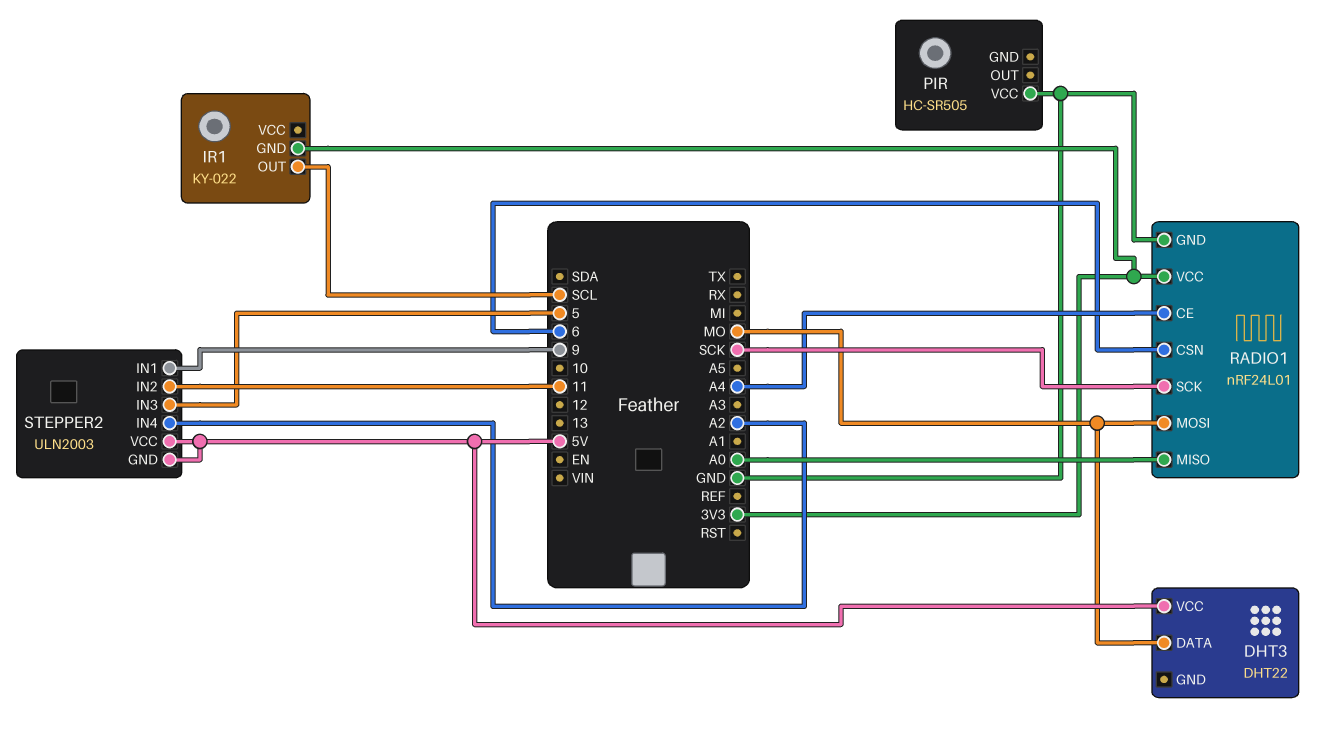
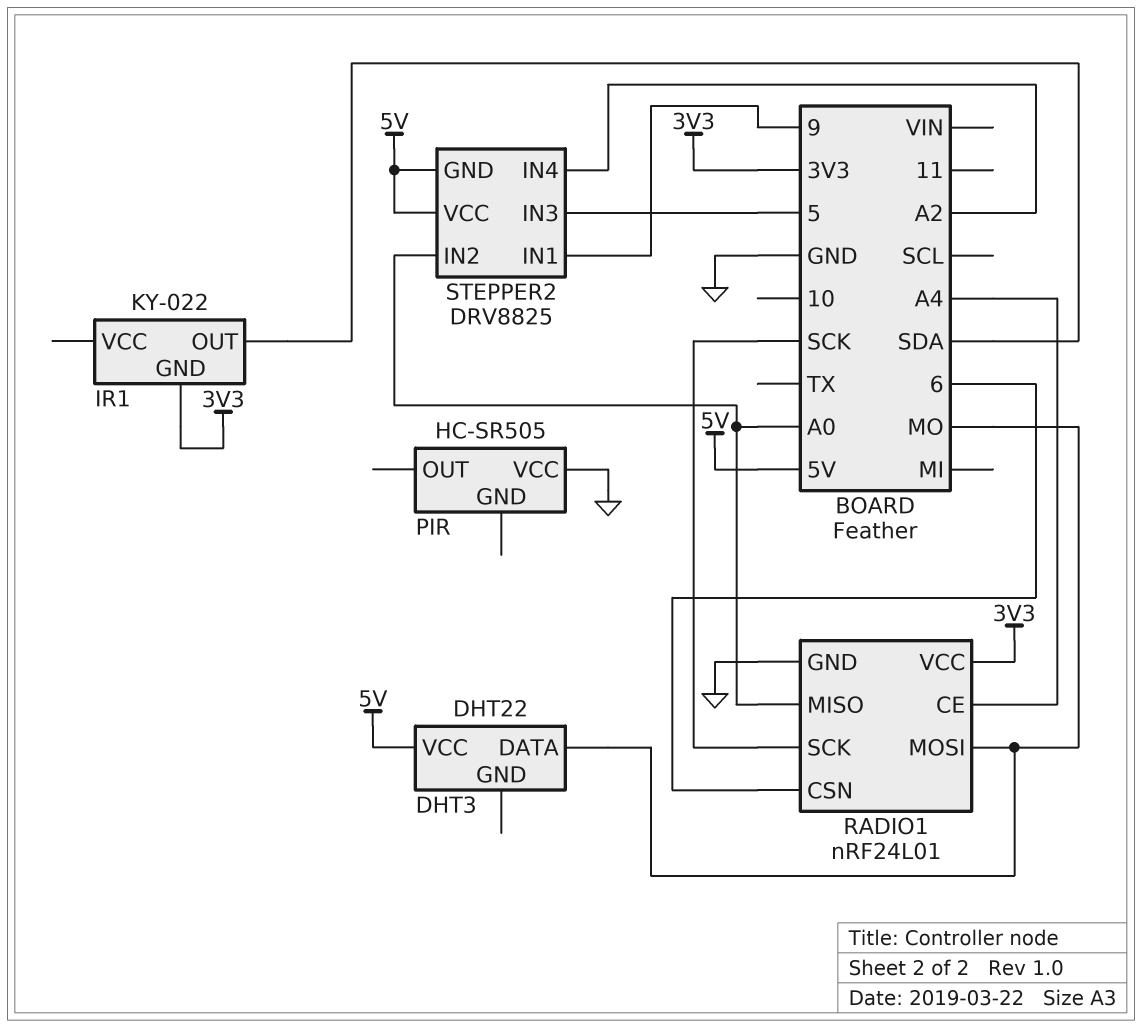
IR1 pin OUT: SCL -> SDA
STEPPER2: ULN2003 -> DRV8825
STEPPER2 pin IN2: 11 -> A0

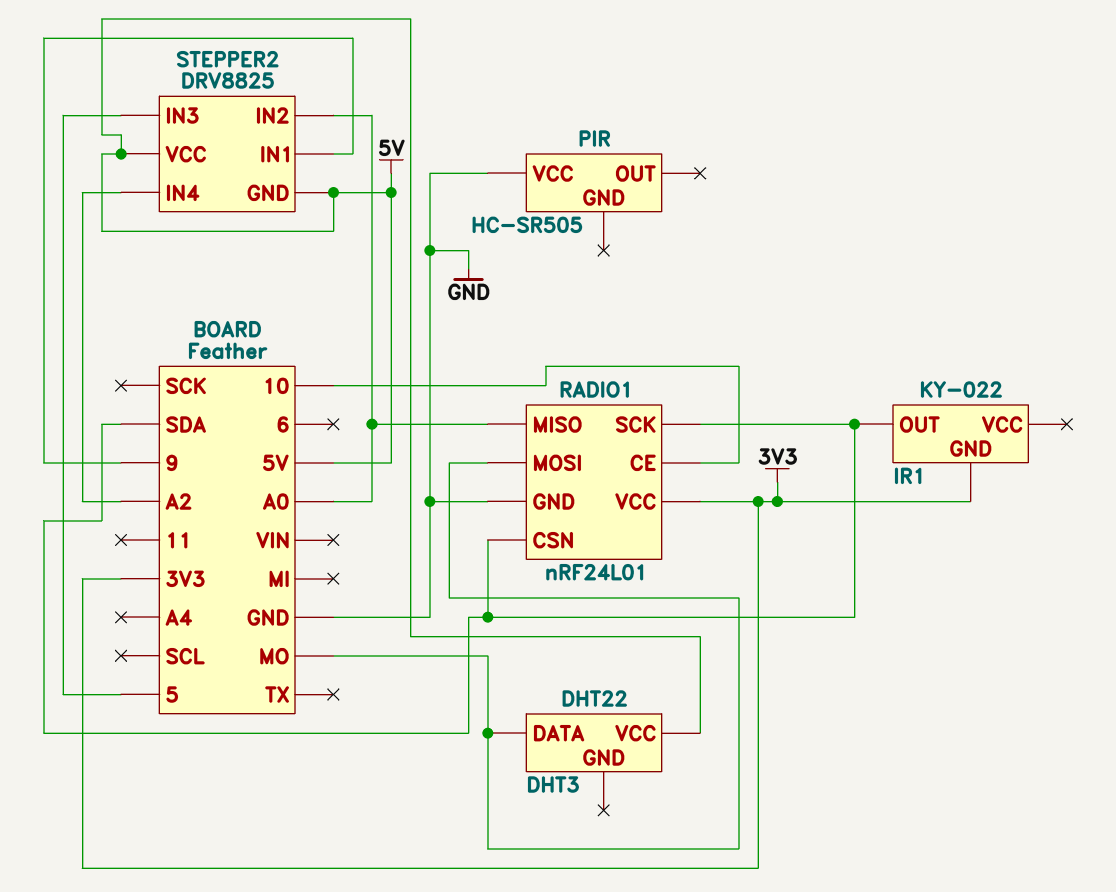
RADIO1 pin CE: A4 -> 10
RADIO1 pin CSN: 6 -> SDA
RADIO1 pin SCK: SCK -> SDA

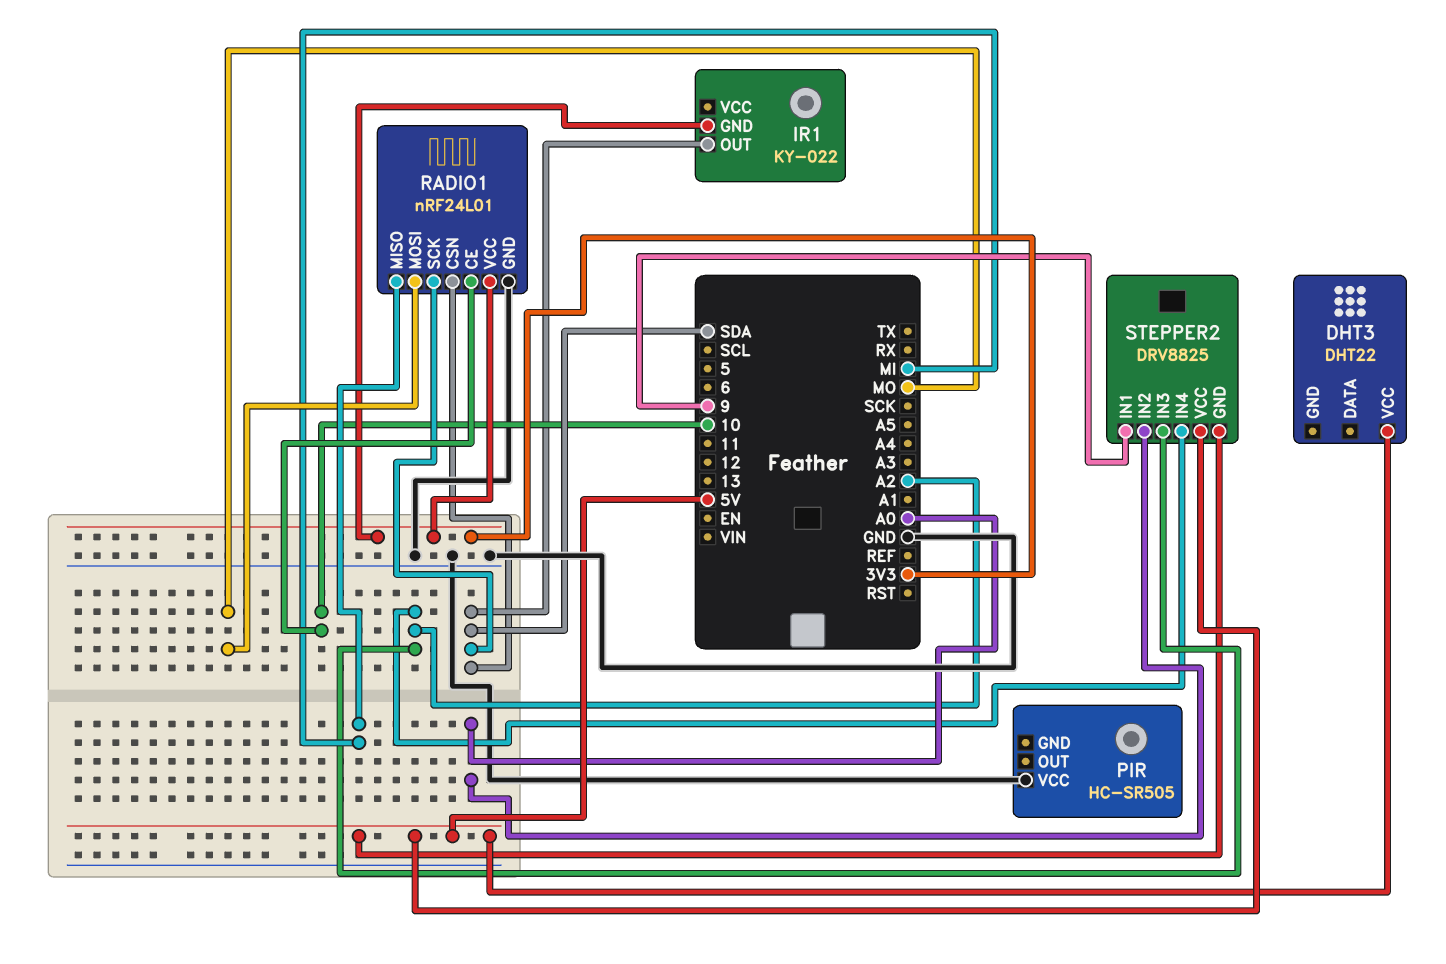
DHT3 pin DATA: MO -> none
RADIO1 pin MISO: A0 -> MI
STEPPER2 pin IN3: 5 -> A2

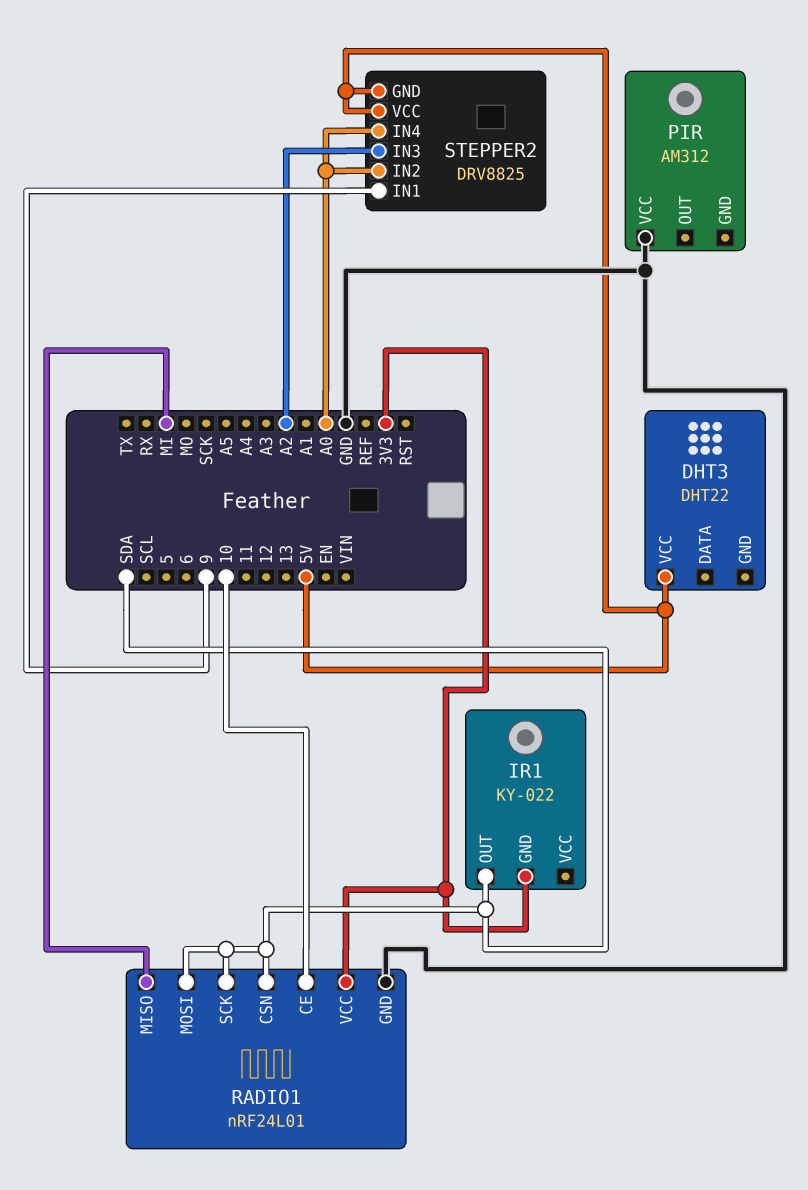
PIR: HC-SR505 -> AM312
RADIO1 pin MOSI: MO -> SDA
STEPPER2 pin IN4: A2 -> A0

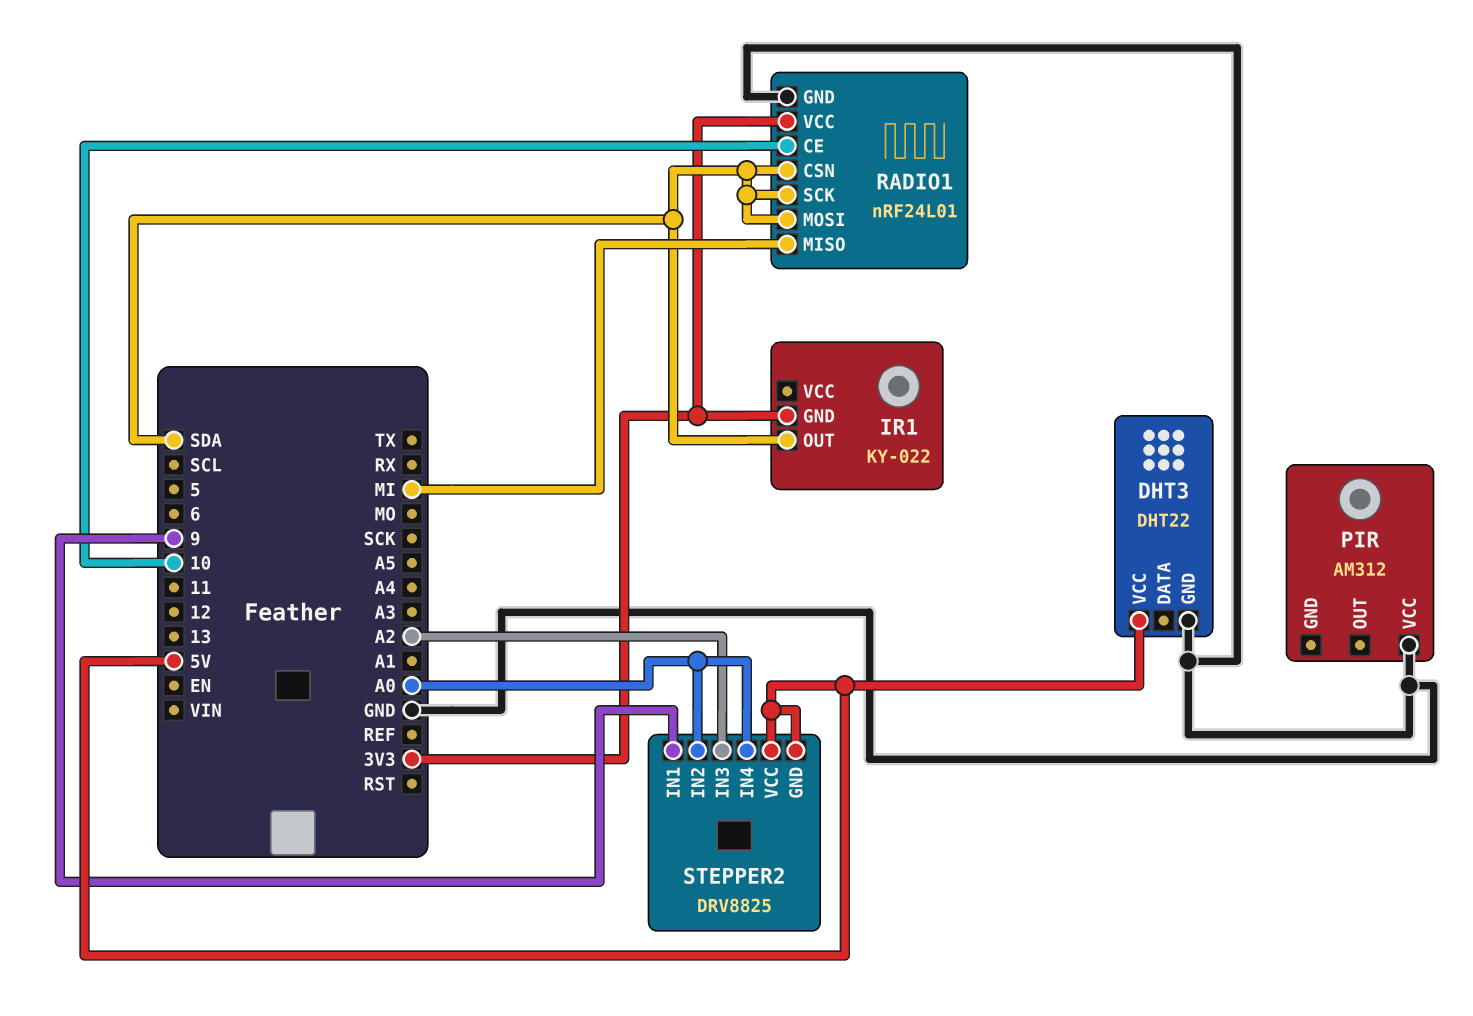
DHT3 pin GND: none -> GND

